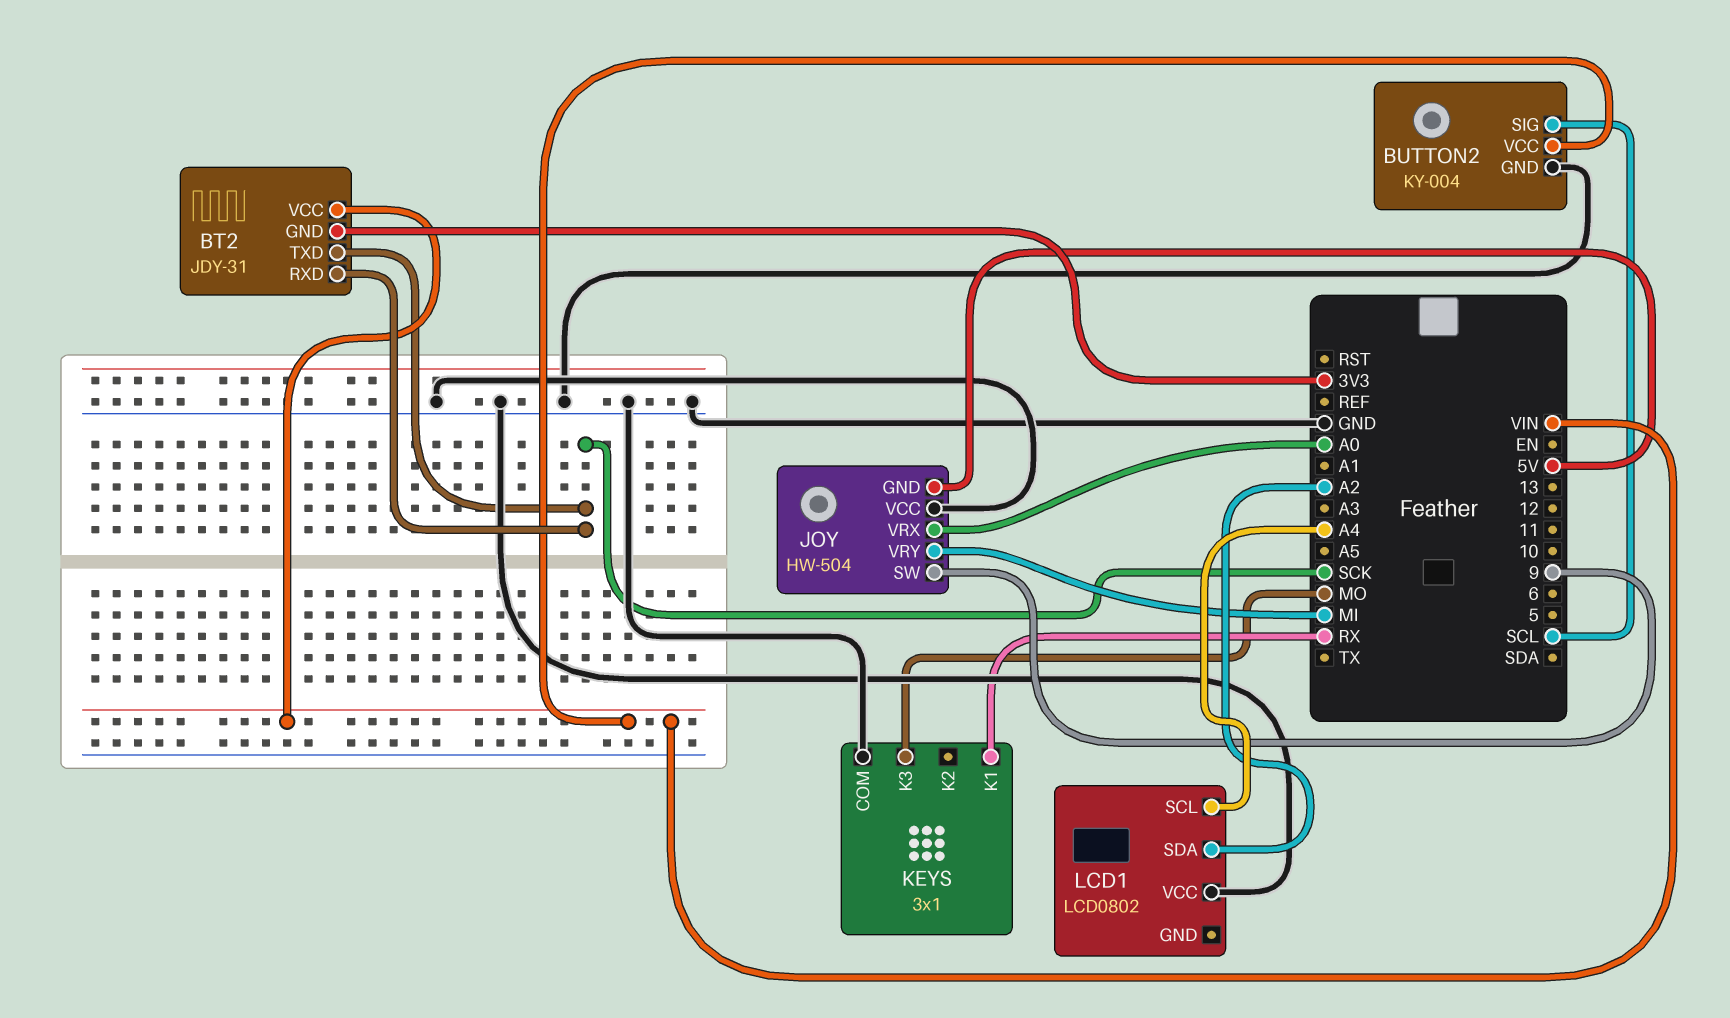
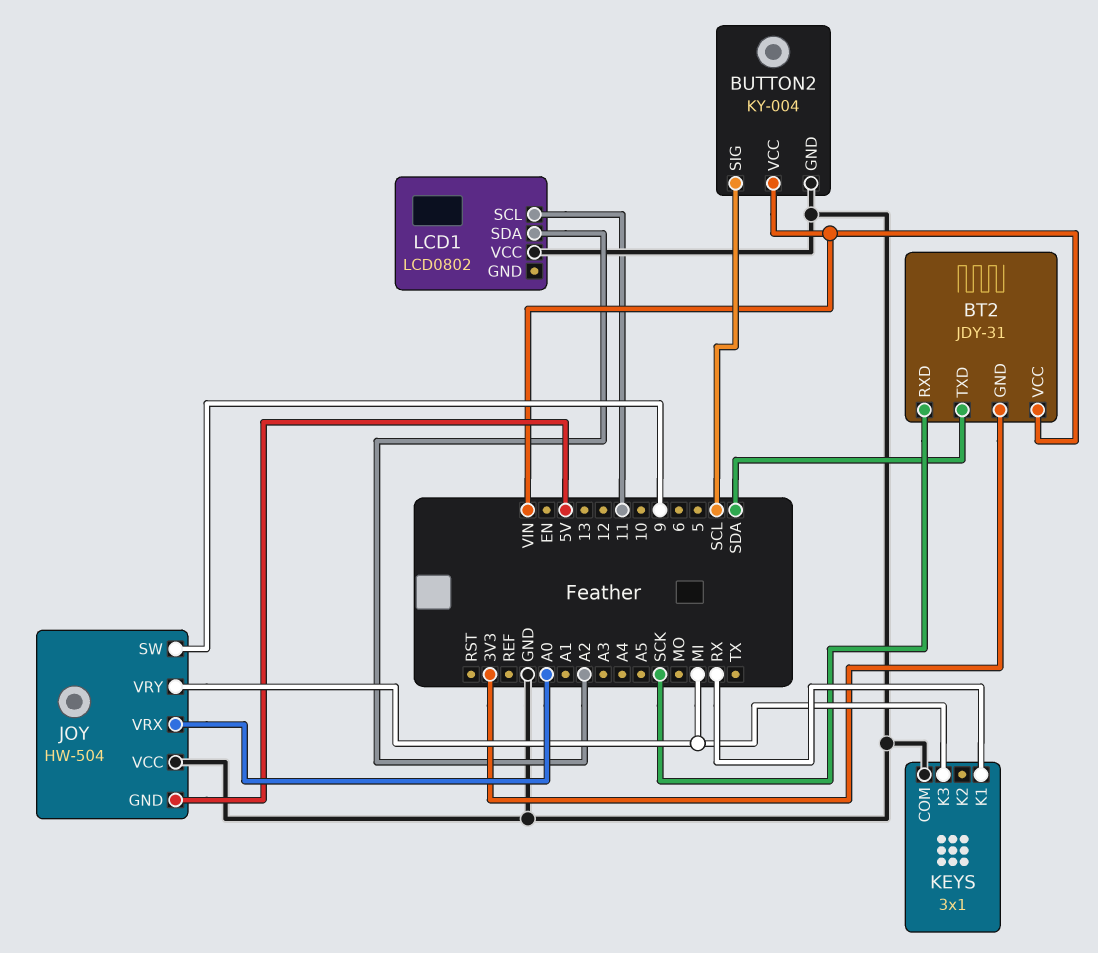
BT2 pin TXD: SCK -> SDA
KEYS pin K3: MO -> MI
LCD1 pin SCL: A4 -> 11

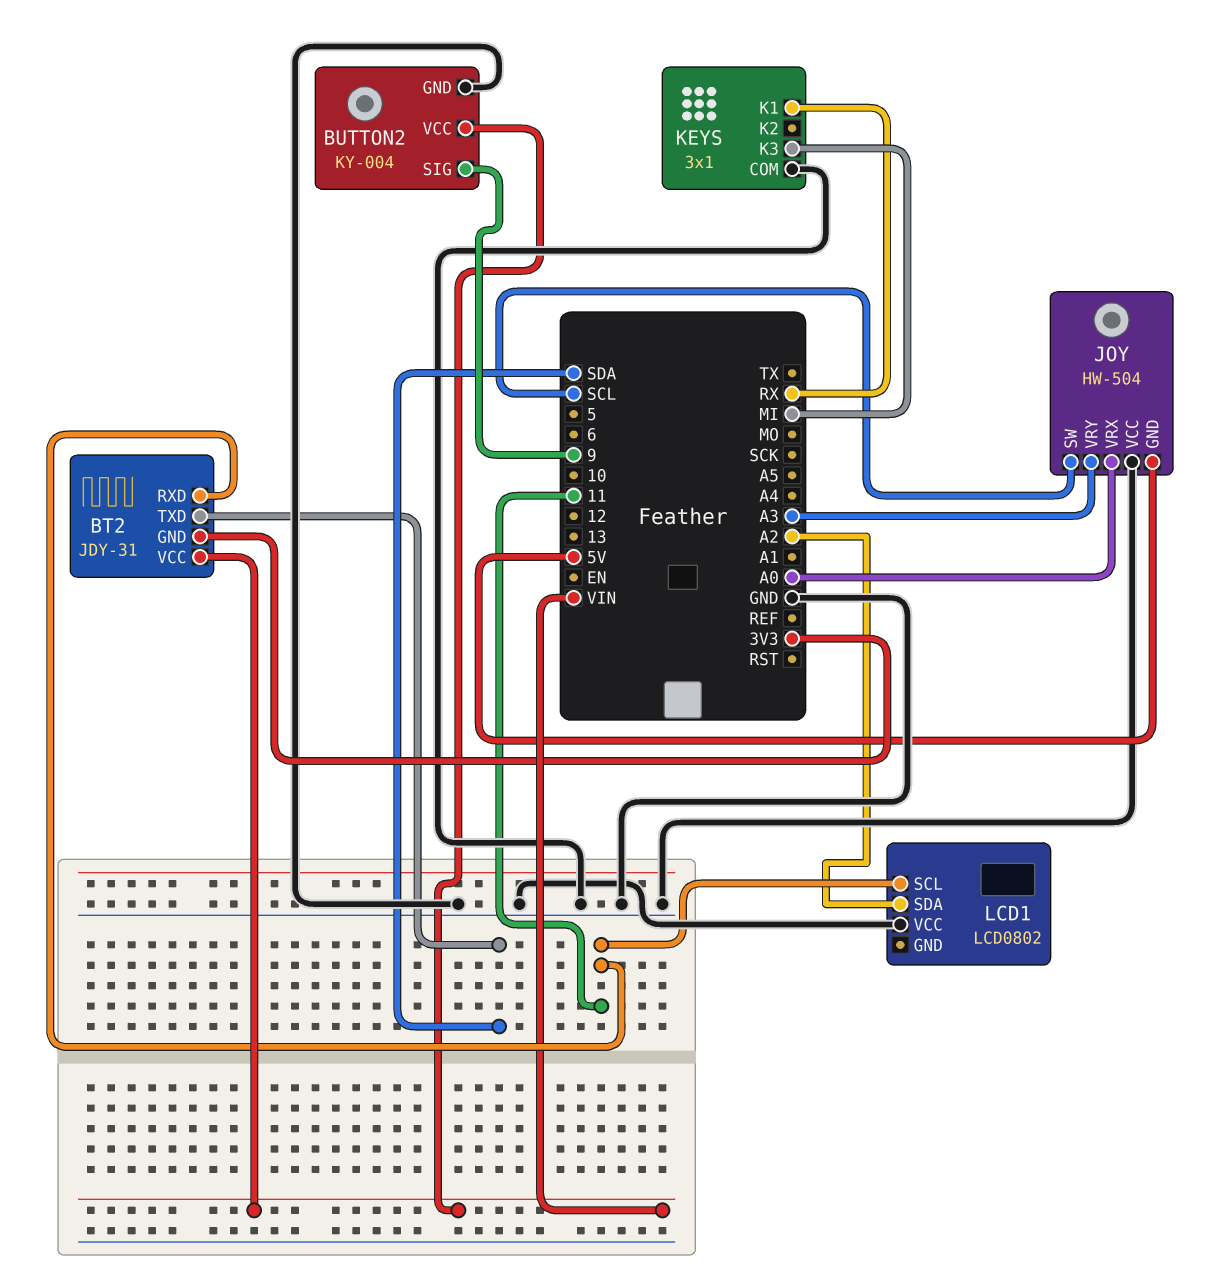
BT2 pin RXD: SCK -> 11
BUTTON2 pin SIG: SCL -> 9
JOY pin SW: 9 -> SCL
JOY pin VRY: MI -> A3

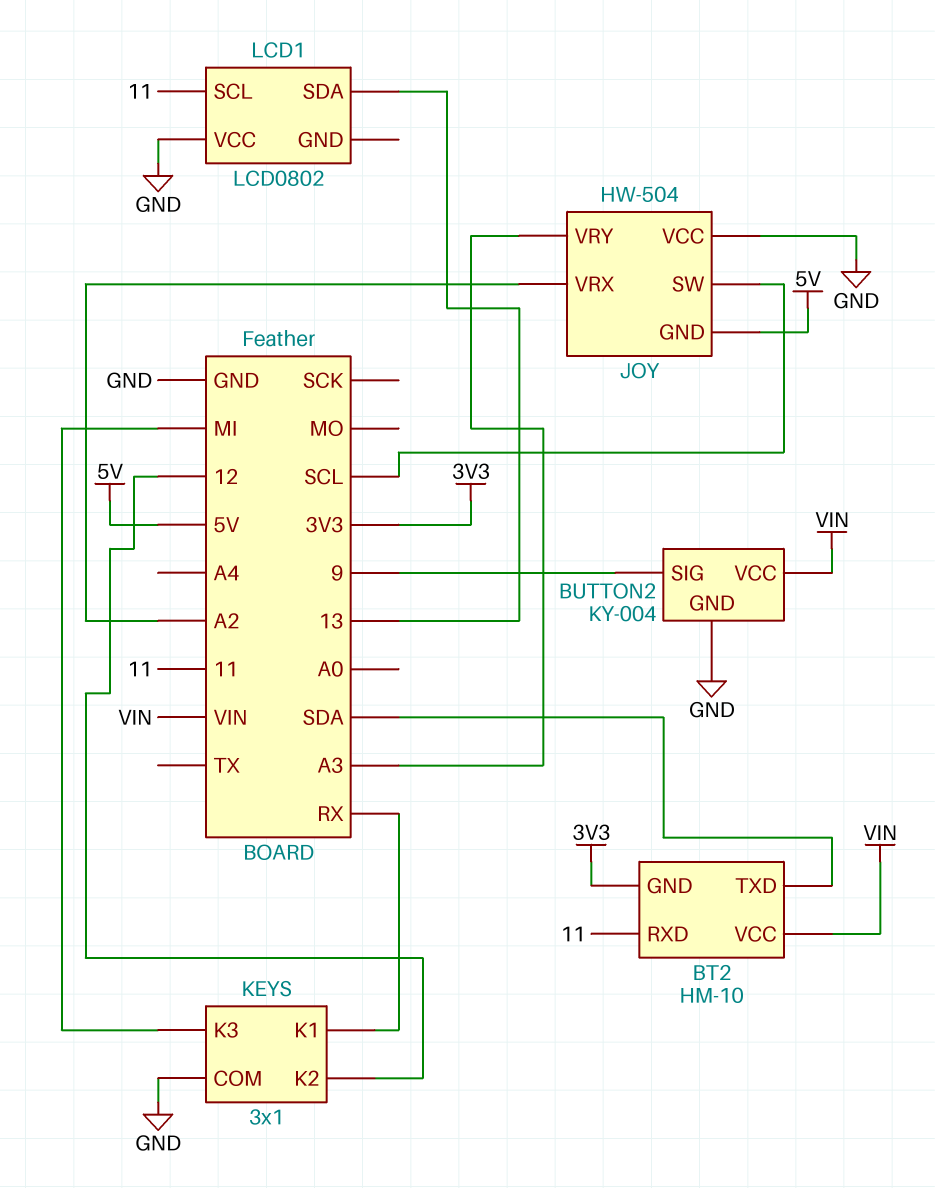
BT2: JDY-31 -> HM-10
JOY pin VRX: A0 -> A2
KEYS pin K2: none -> 12
LCD1 pin SDA: A2 -> 13

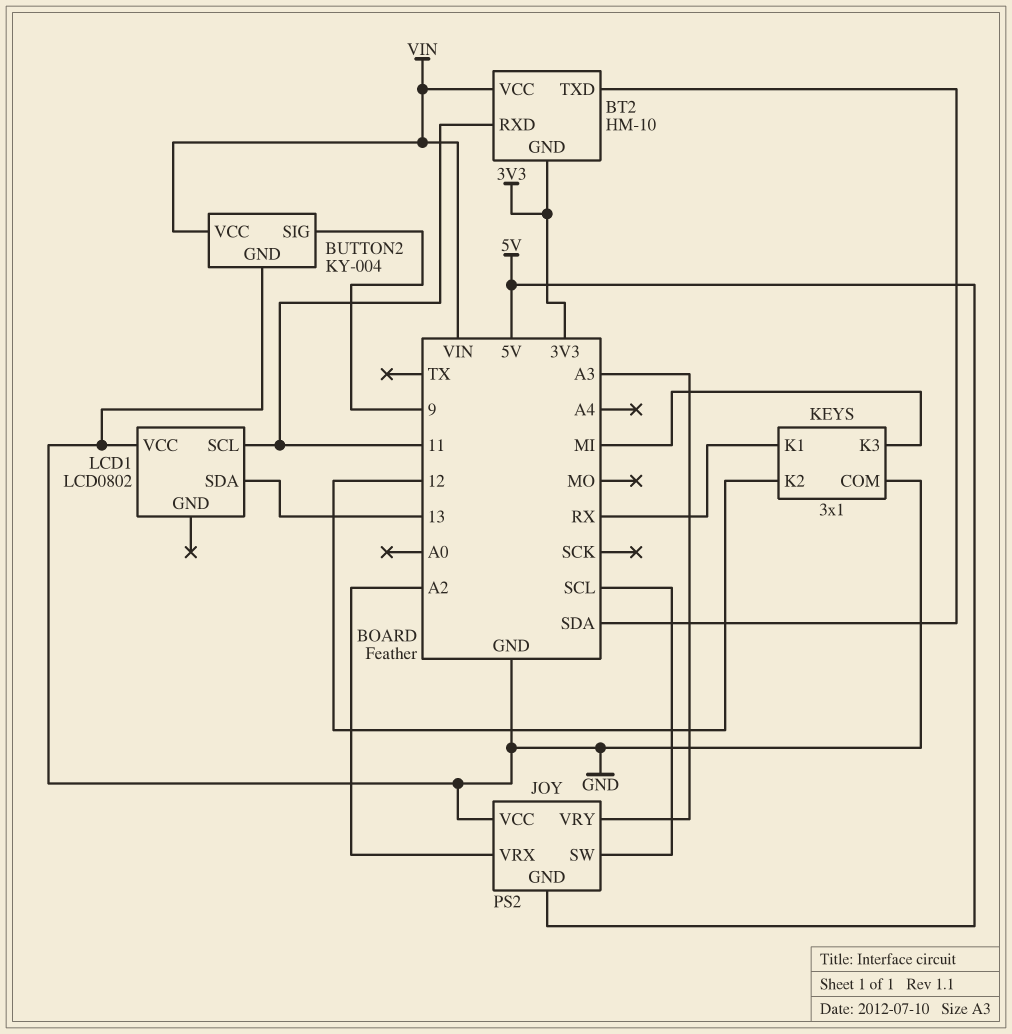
JOY: HW-504 -> PS2

